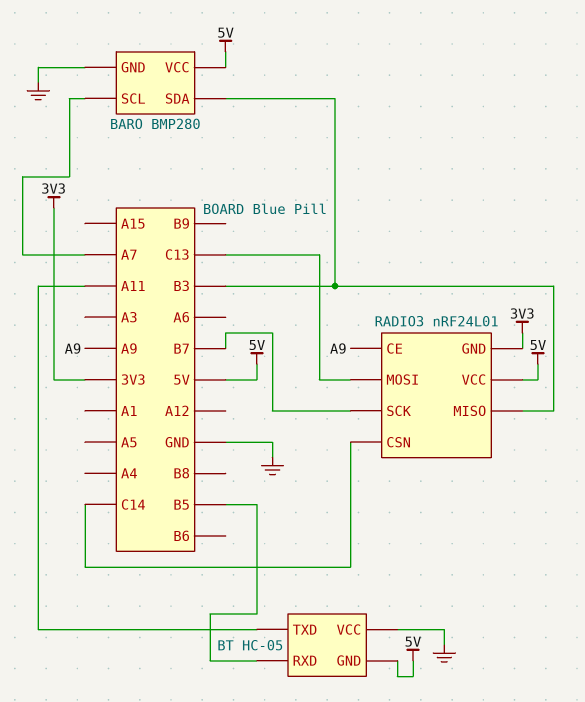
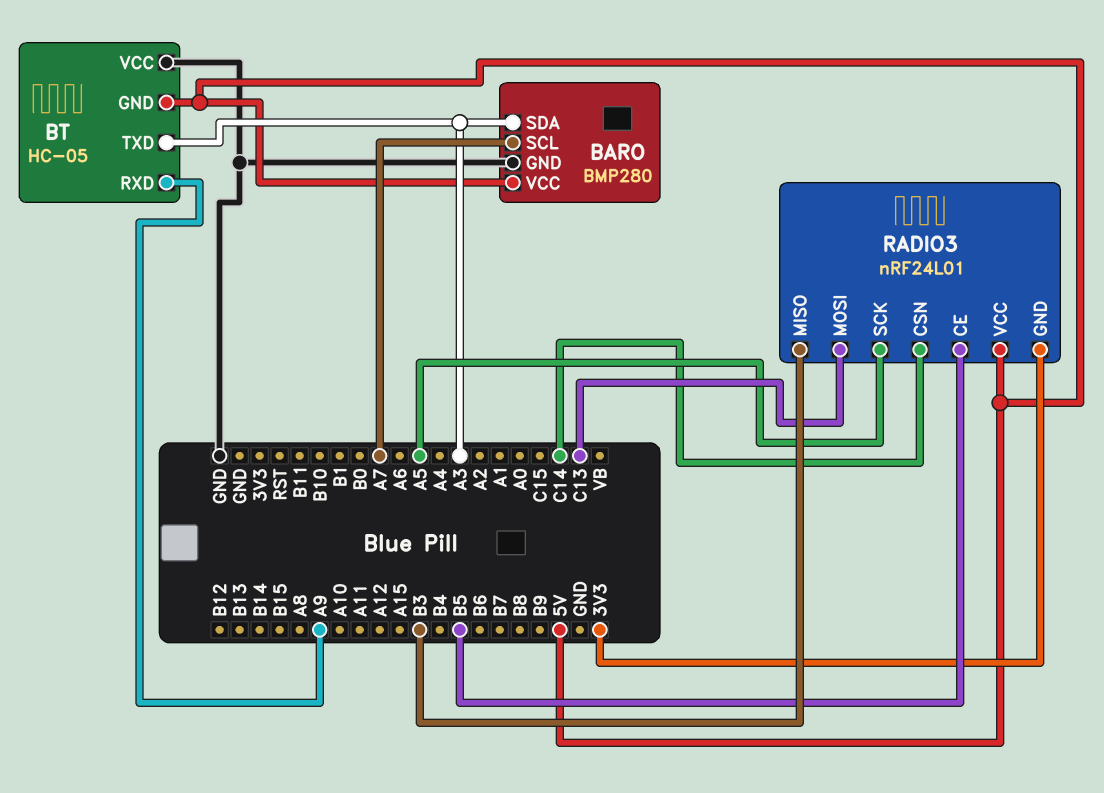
BARO pin SDA: B3 -> A3
BT pin RXD: B5 -> A9
BT pin TXD: A11 -> A3
RADIO3 pin CE: A9 -> B5
RADIO3 pin SCK: B7 -> A5

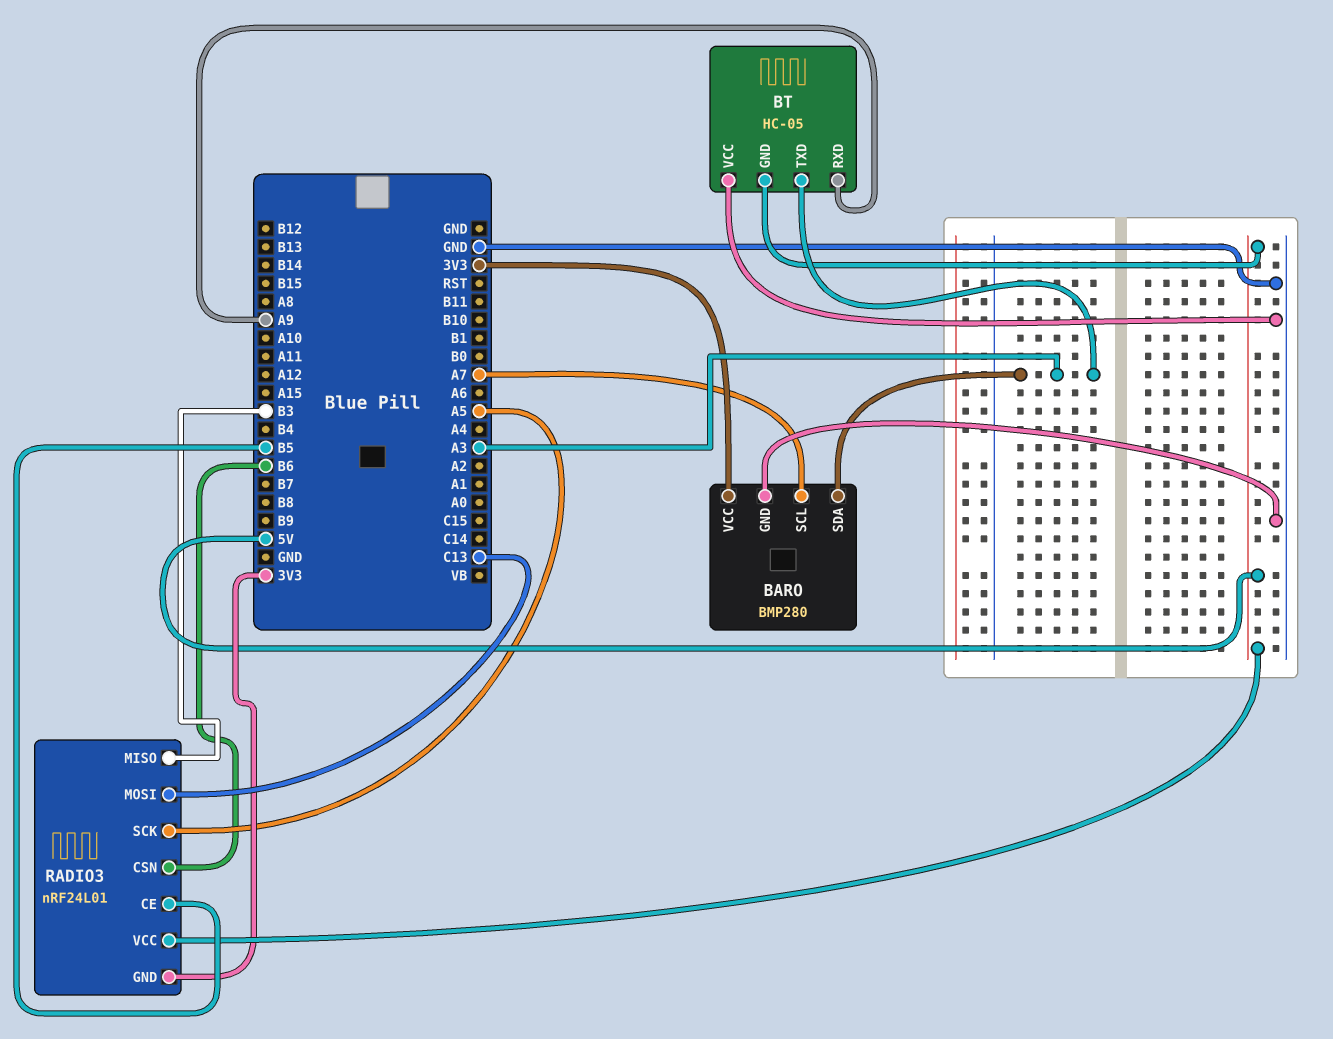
BARO pin VCC: 5V -> 3V3
RADIO3 pin CSN: C14 -> B6

